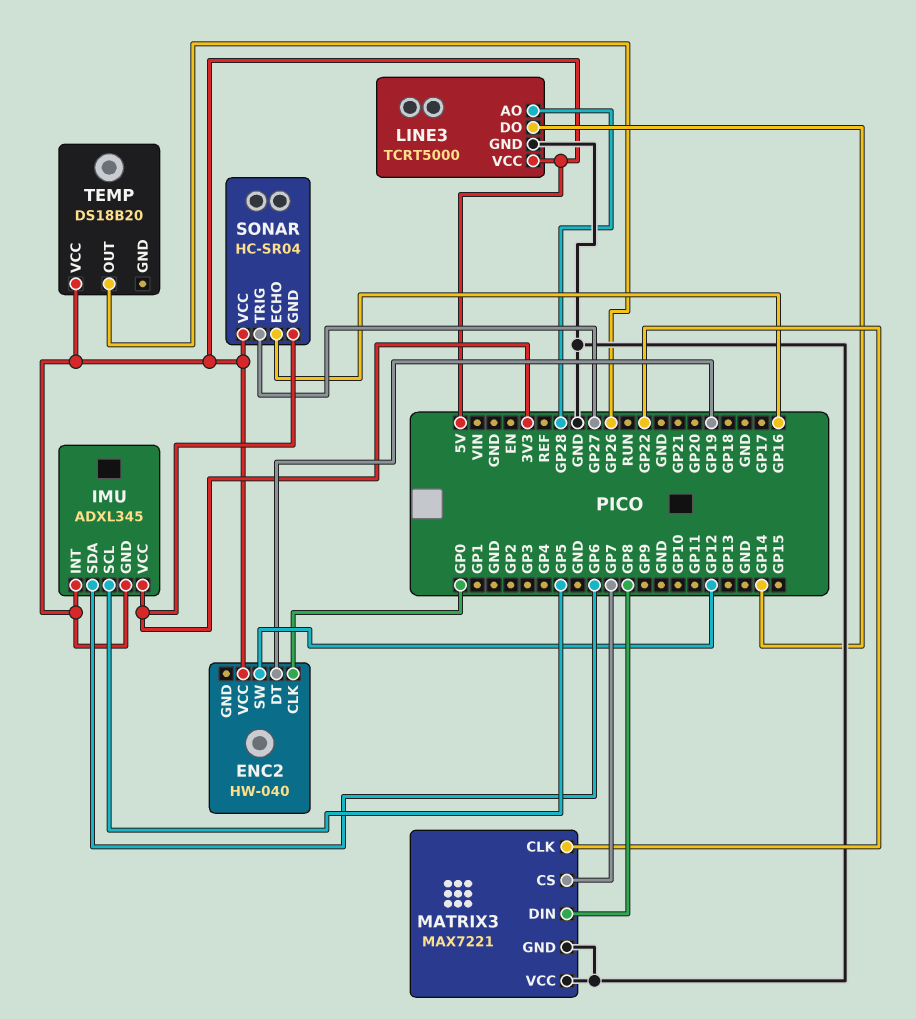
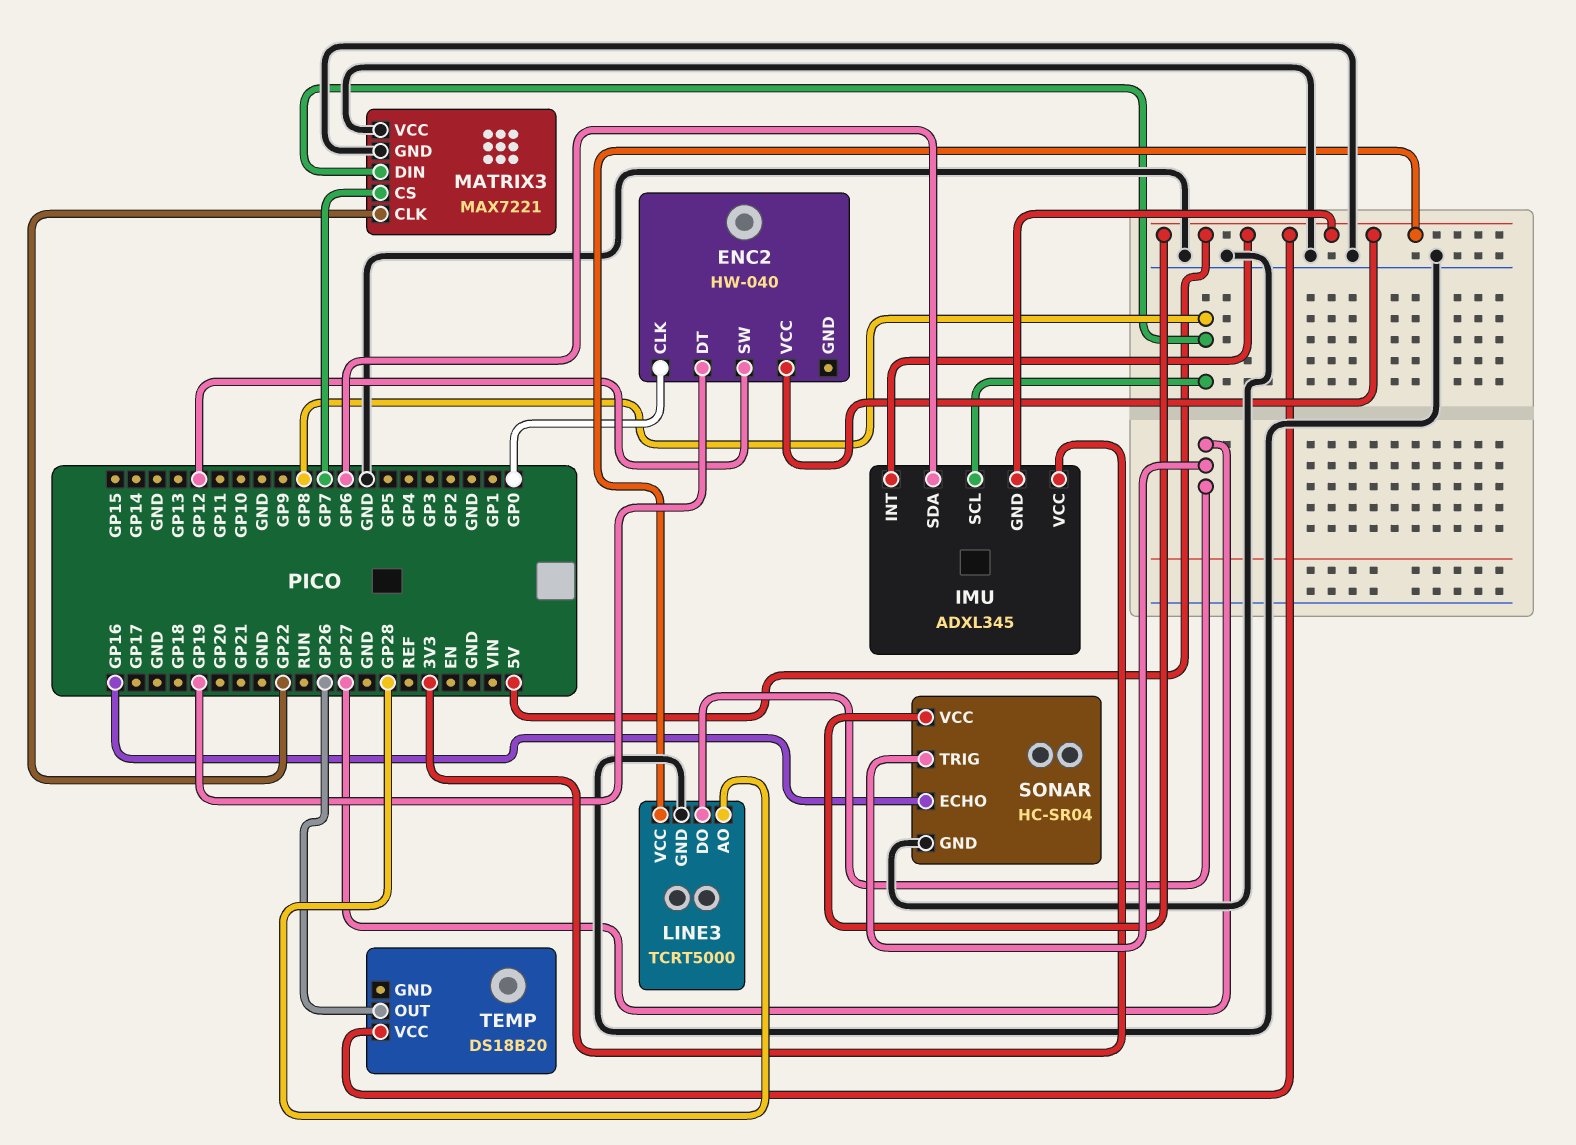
IMU pin SCL: GP5 -> GP8
LINE3 pin DO: GP14 -> GP27
SONAR pin GND: 3V3 -> GND

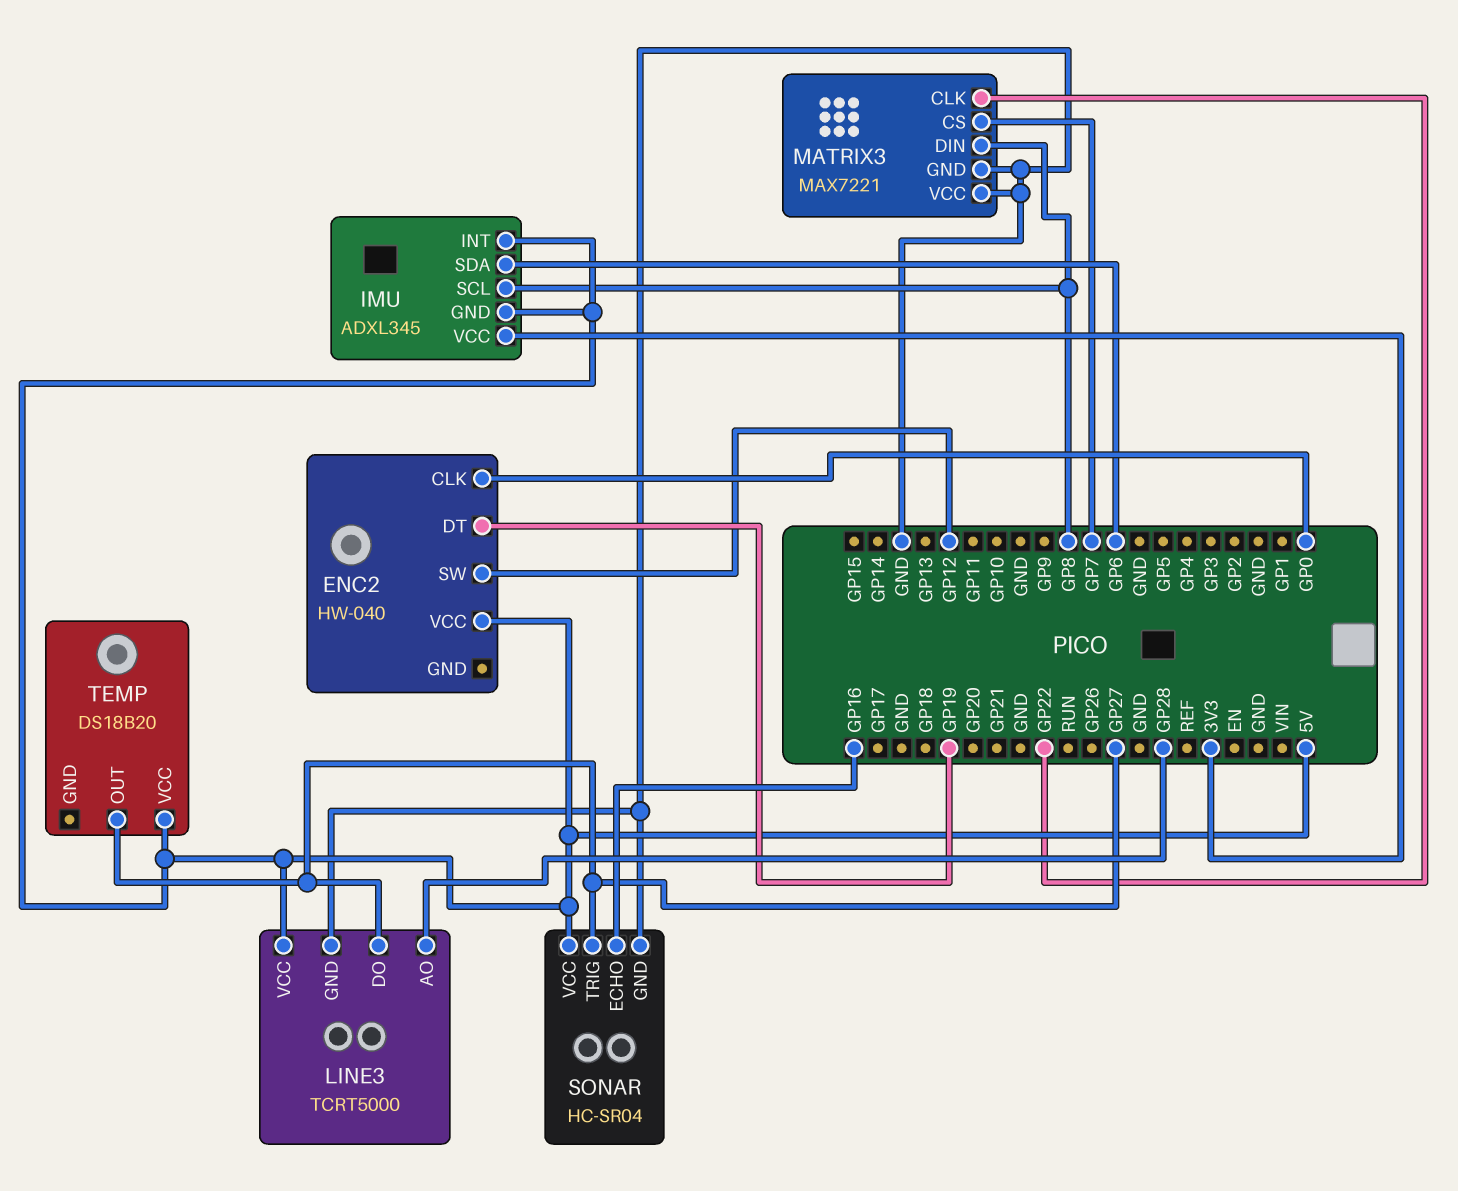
TEMP pin OUT: GP26 -> GP27

